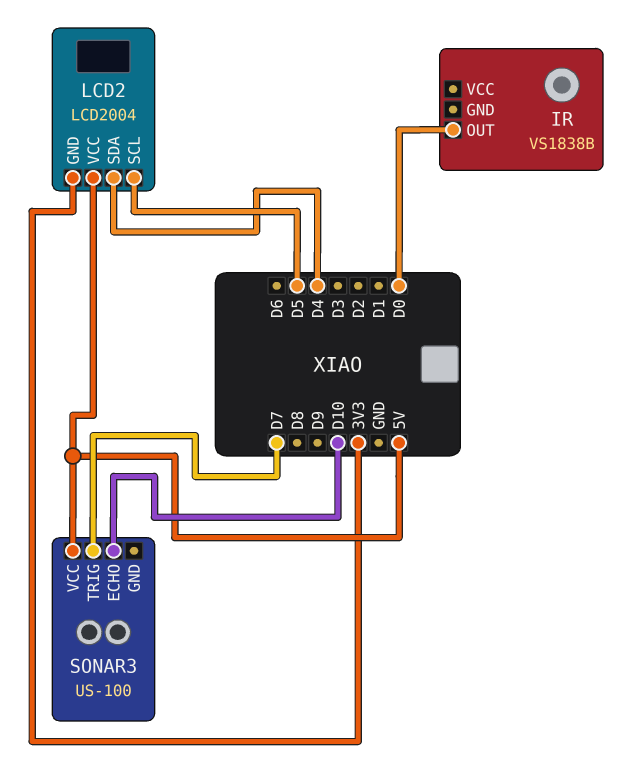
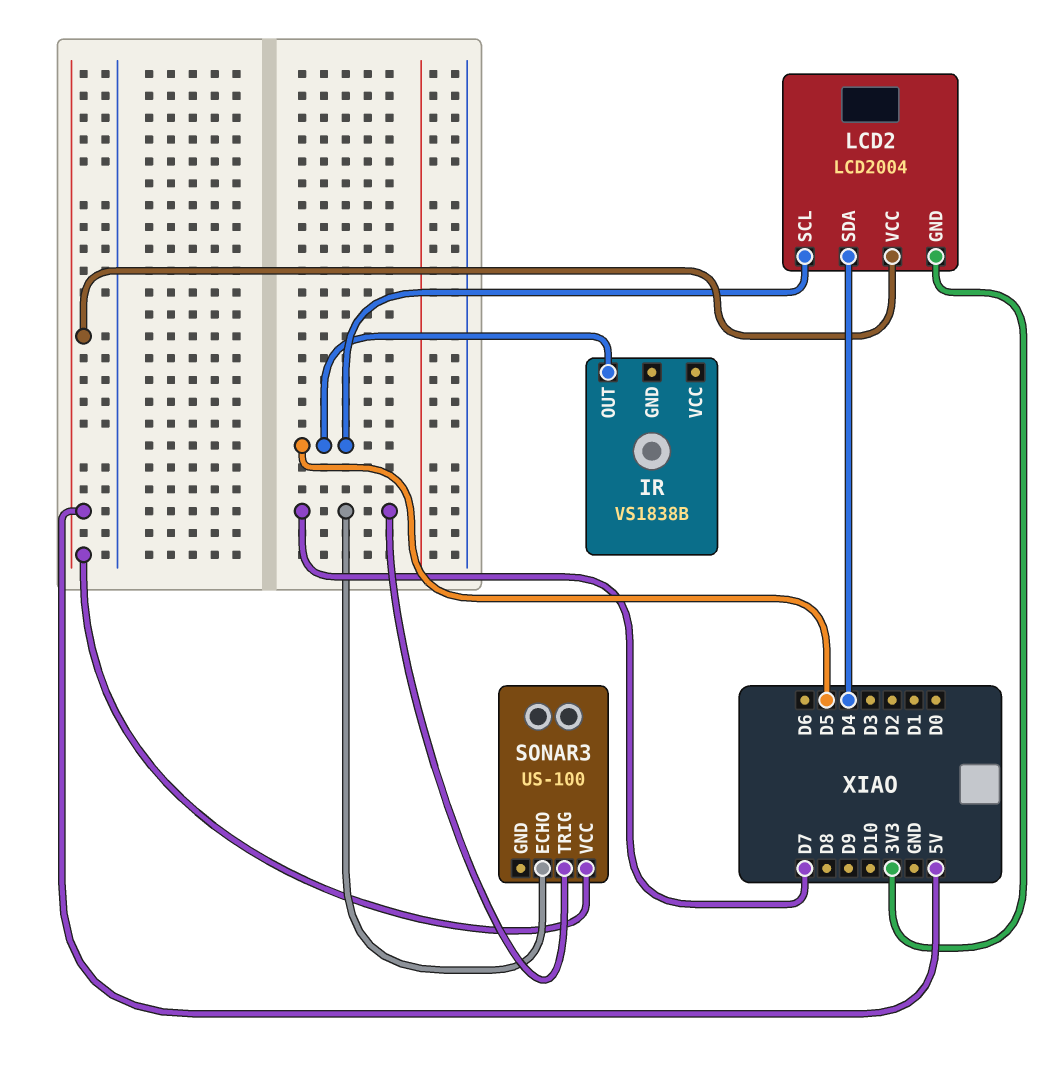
IR pin OUT: D0 -> D5
SONAR3 pin ECHO: D10 -> D7

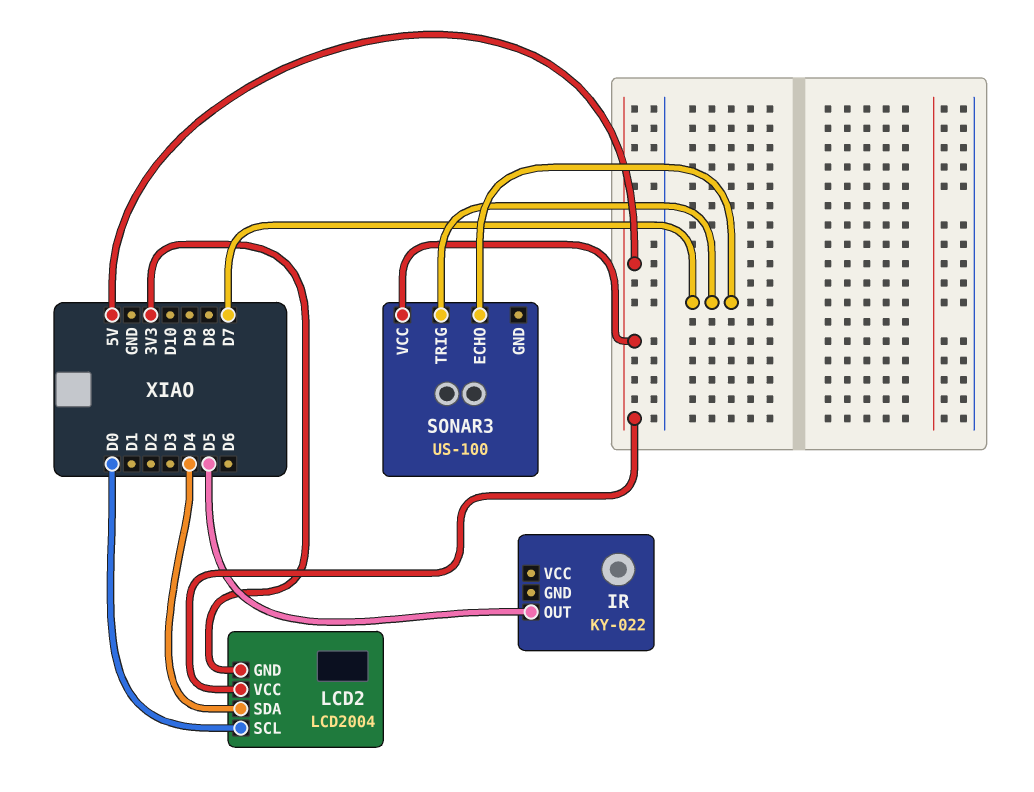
IR: VS1838B -> KY-022
LCD2 pin SCL: D5 -> D0

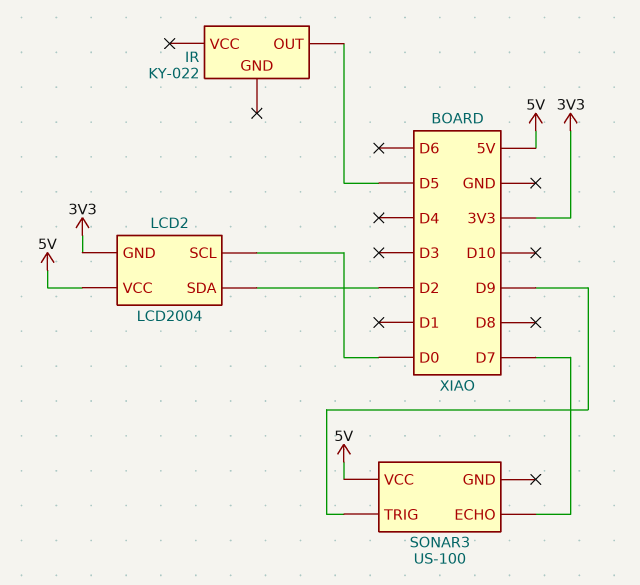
LCD2 pin SDA: D4 -> D2
SONAR3 pin TRIG: D7 -> D9

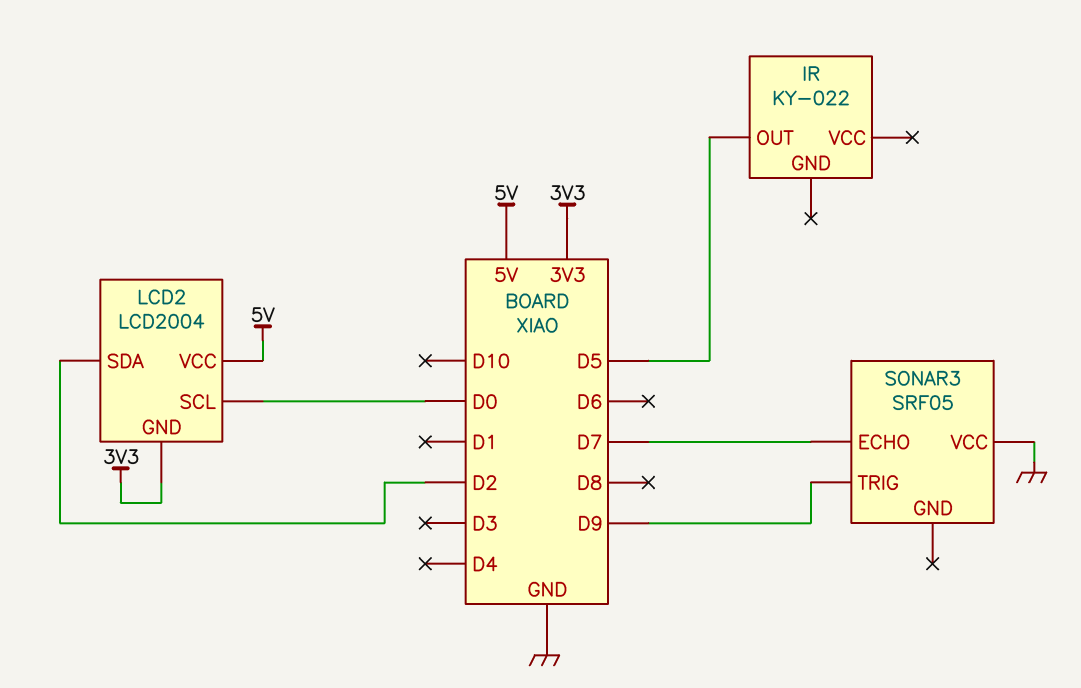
SONAR3: US-100 -> SRF05
SONAR3 pin VCC: 5V -> GND

